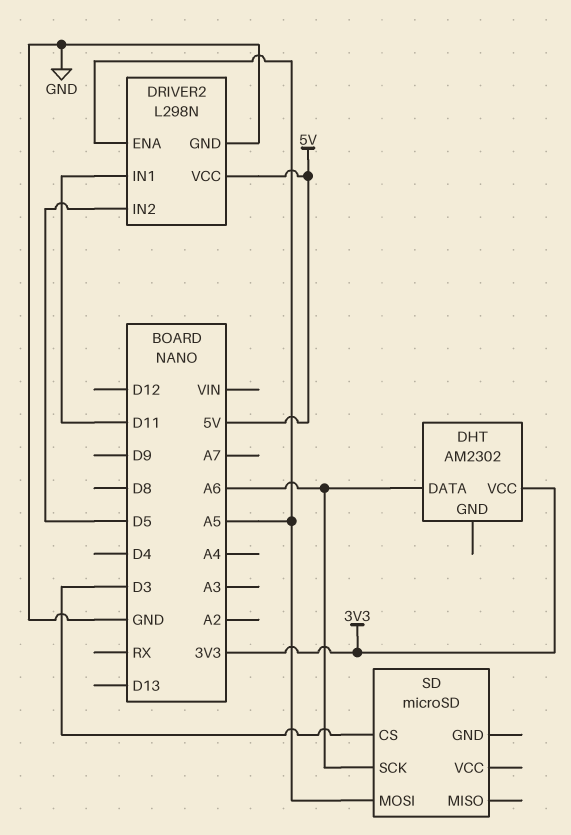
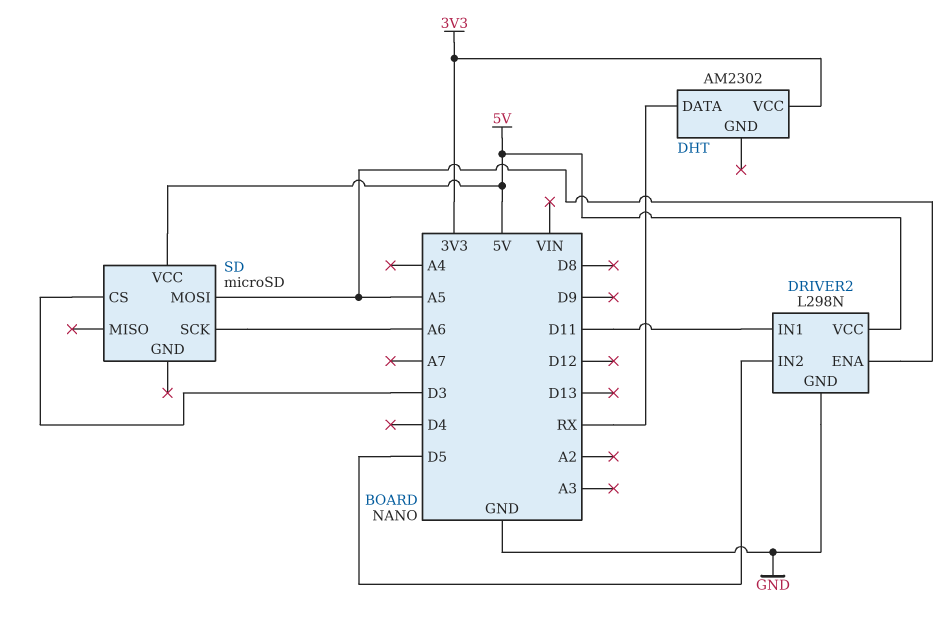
DHT pin DATA: A6 -> RX
SD pin VCC: none -> 5V

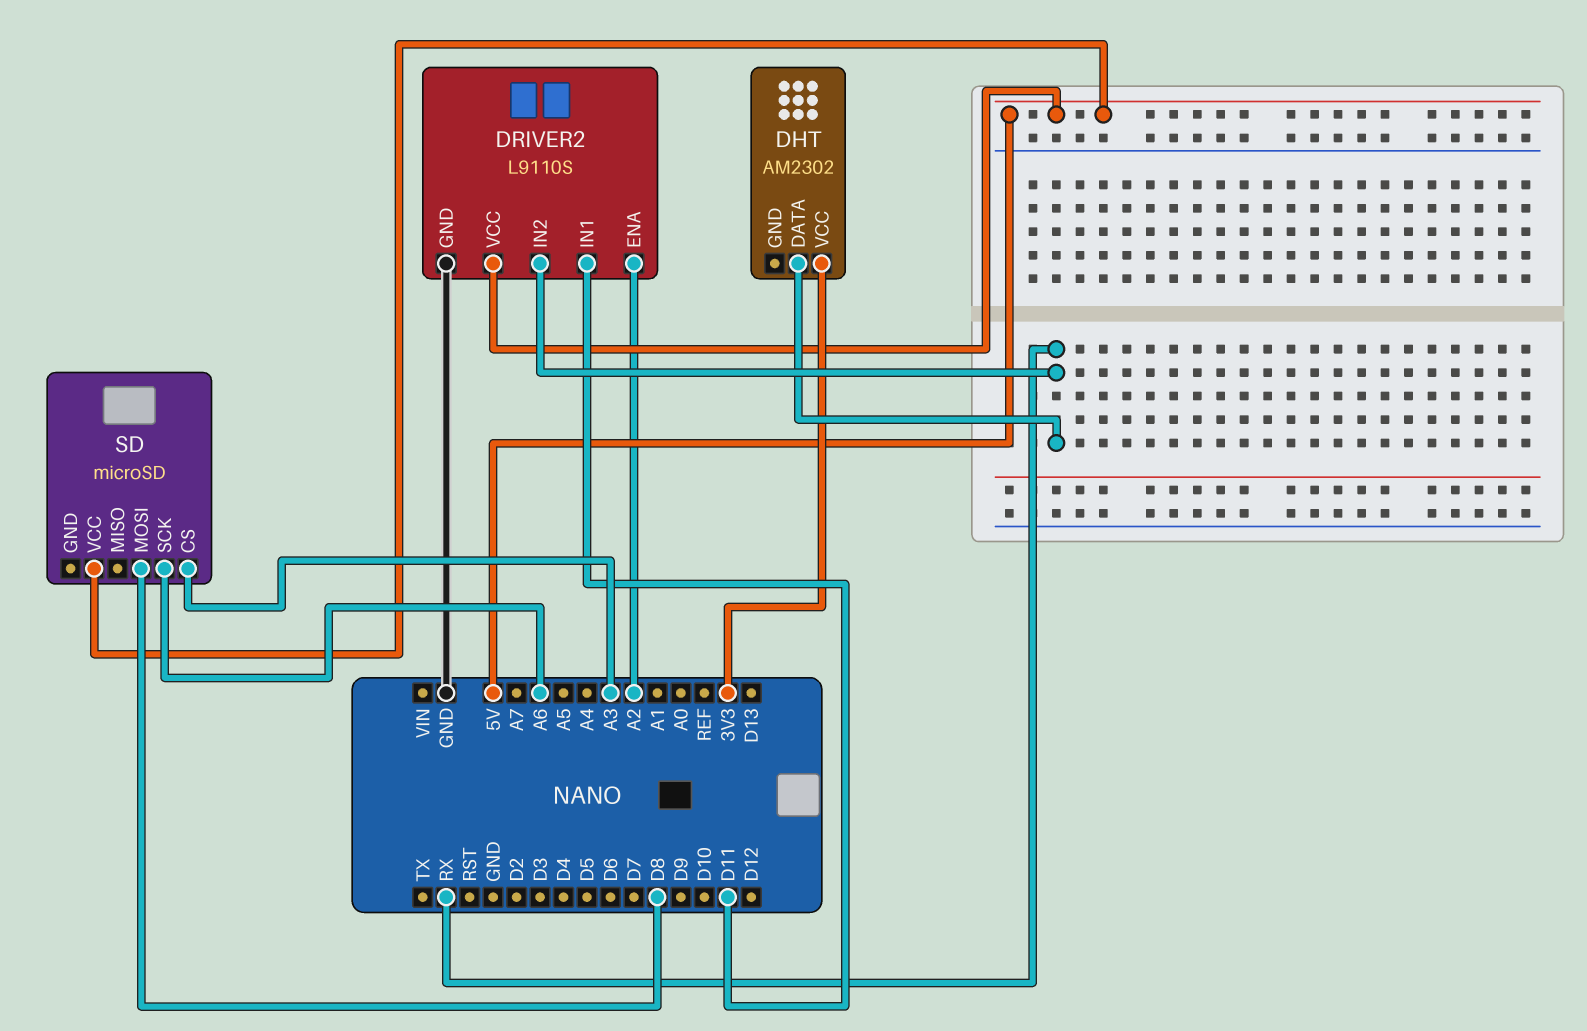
DRIVER2: L298N -> L9110S
DRIVER2 pin ENA: A5 -> A2
DRIVER2 pin IN2: D5 -> RX
SD pin CS: D3 -> A3
SD pin MOSI: A5 -> D8

